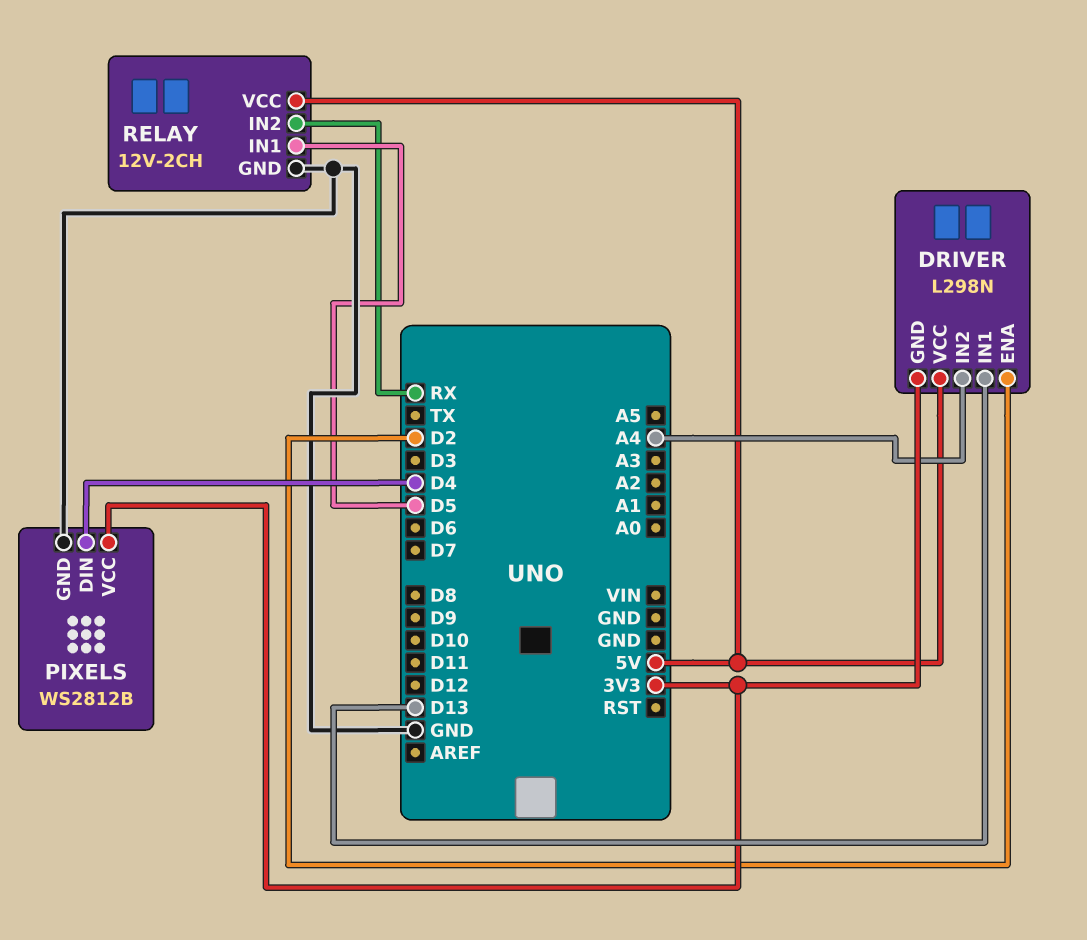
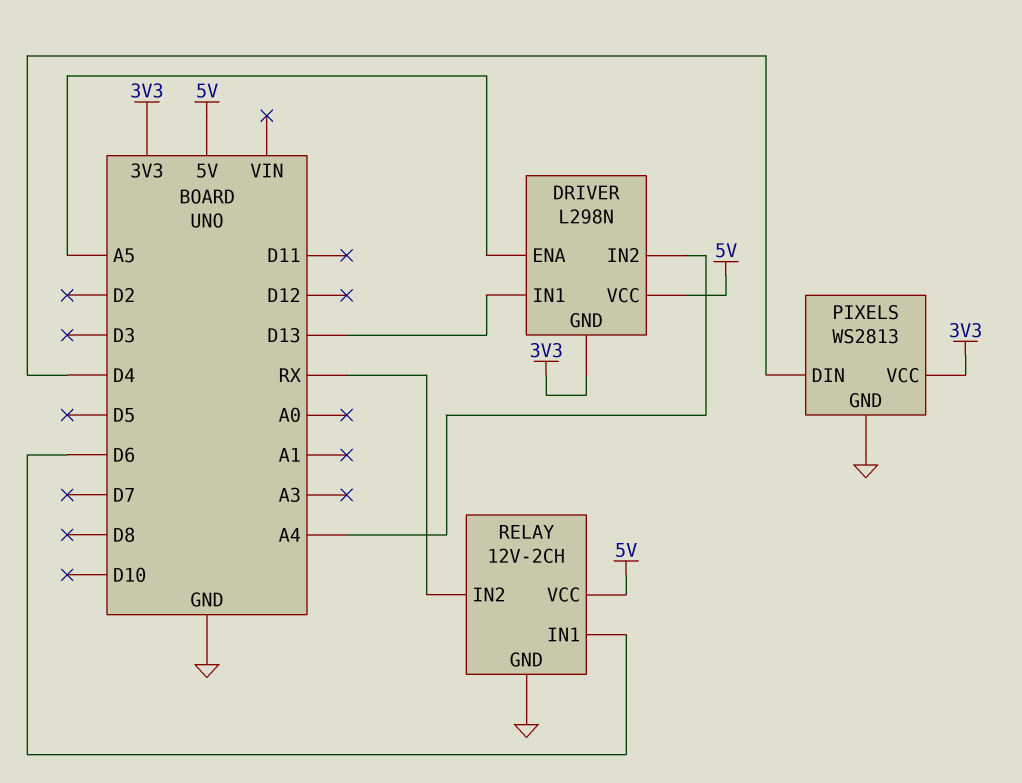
DRIVER pin ENA: D2 -> A5
PIXELS: WS2812B -> WS2813
RELAY pin IN1: D5 -> D6

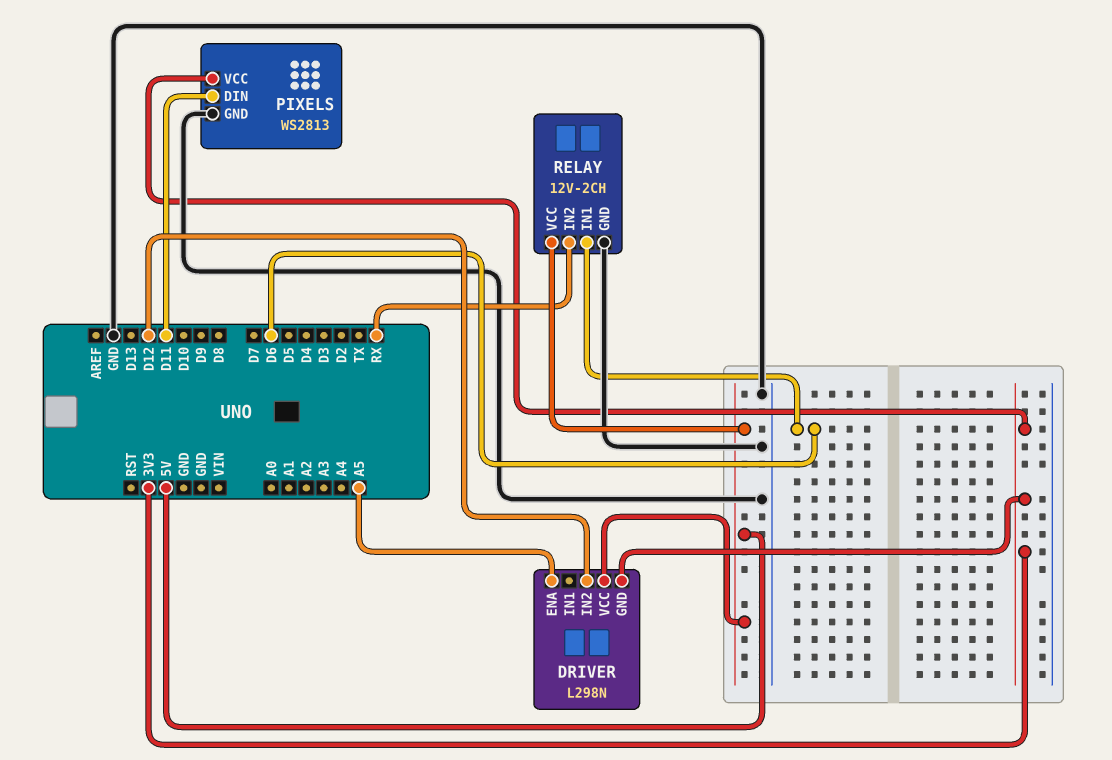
DRIVER pin IN1: D13 -> none
DRIVER pin IN2: A4 -> D12
PIXELS pin DIN: D4 -> D11

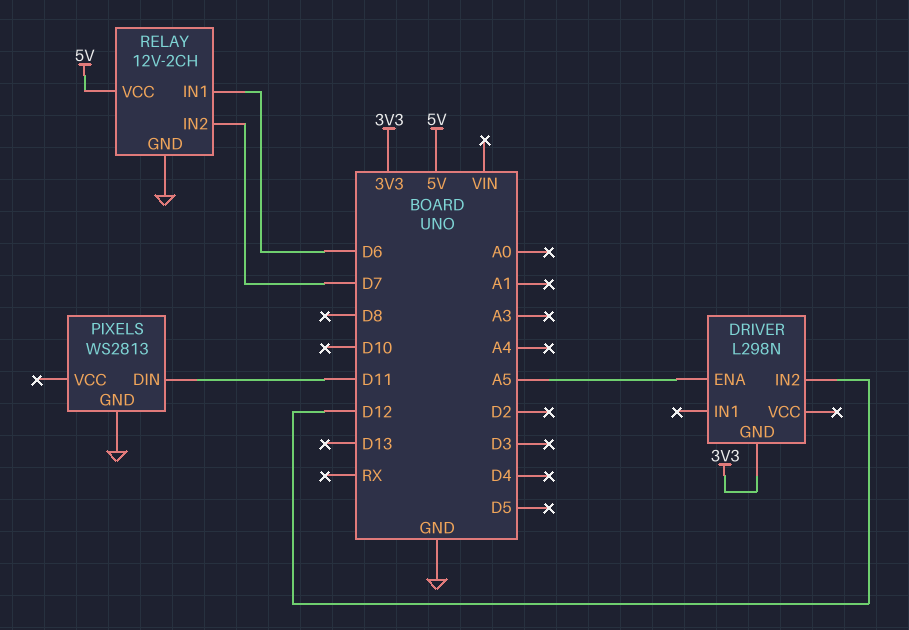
DRIVER pin VCC: 5V -> none
PIXELS pin VCC: 3V3 -> none
RELAY pin IN2: RX -> D7

